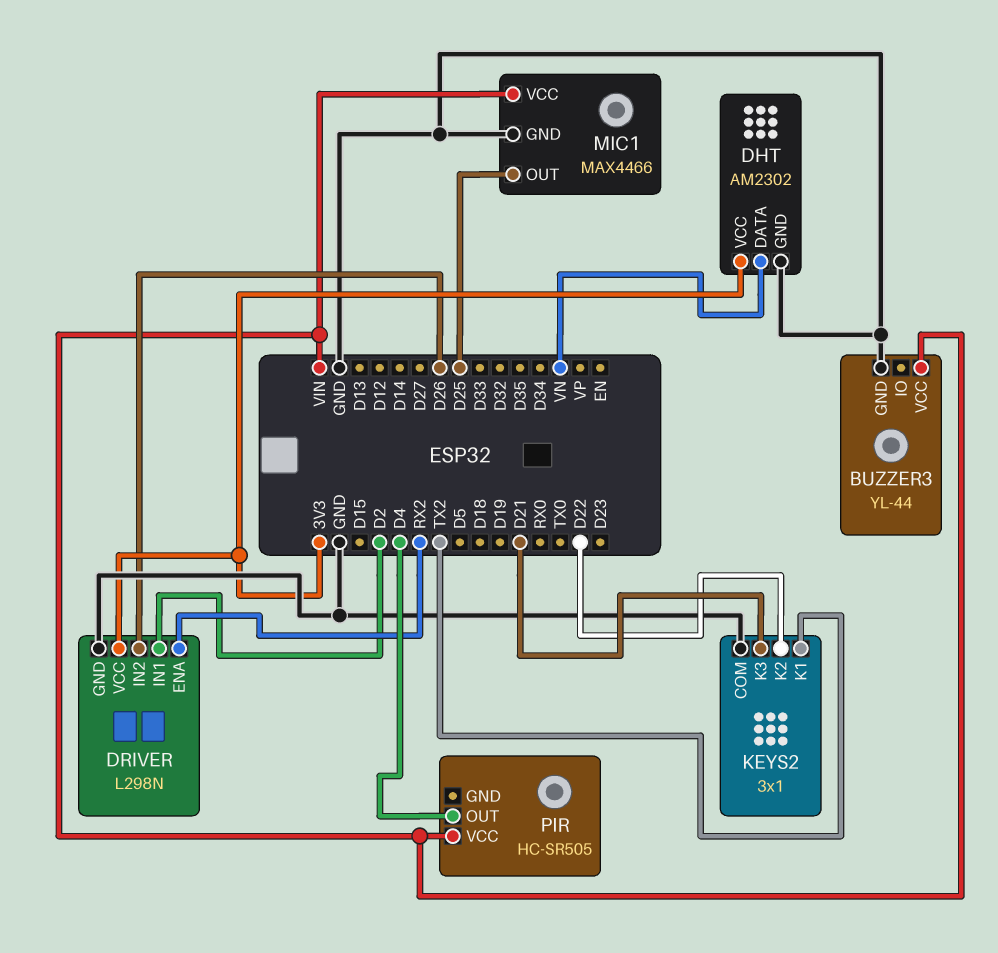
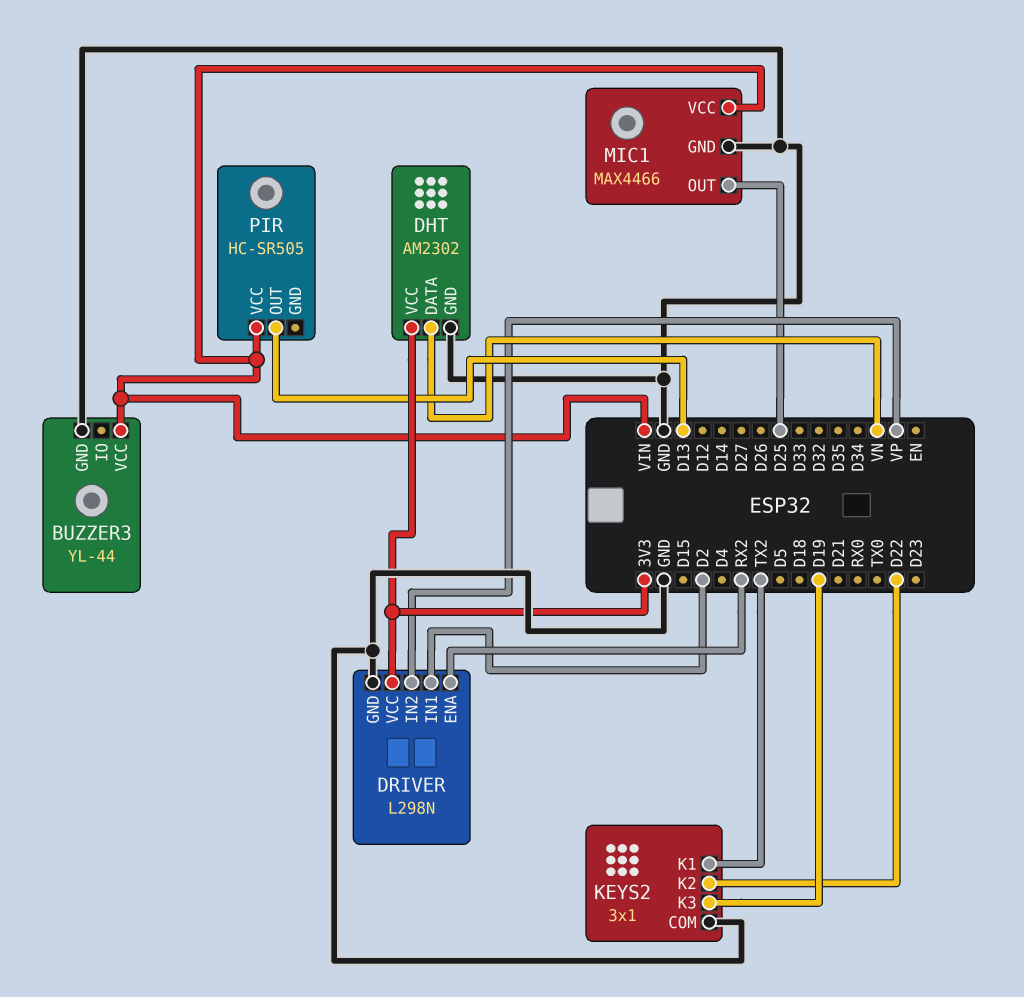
DRIVER pin IN2: D26 -> VP
KEYS2 pin K3: D21 -> D19
PIR pin OUT: D4 -> D13

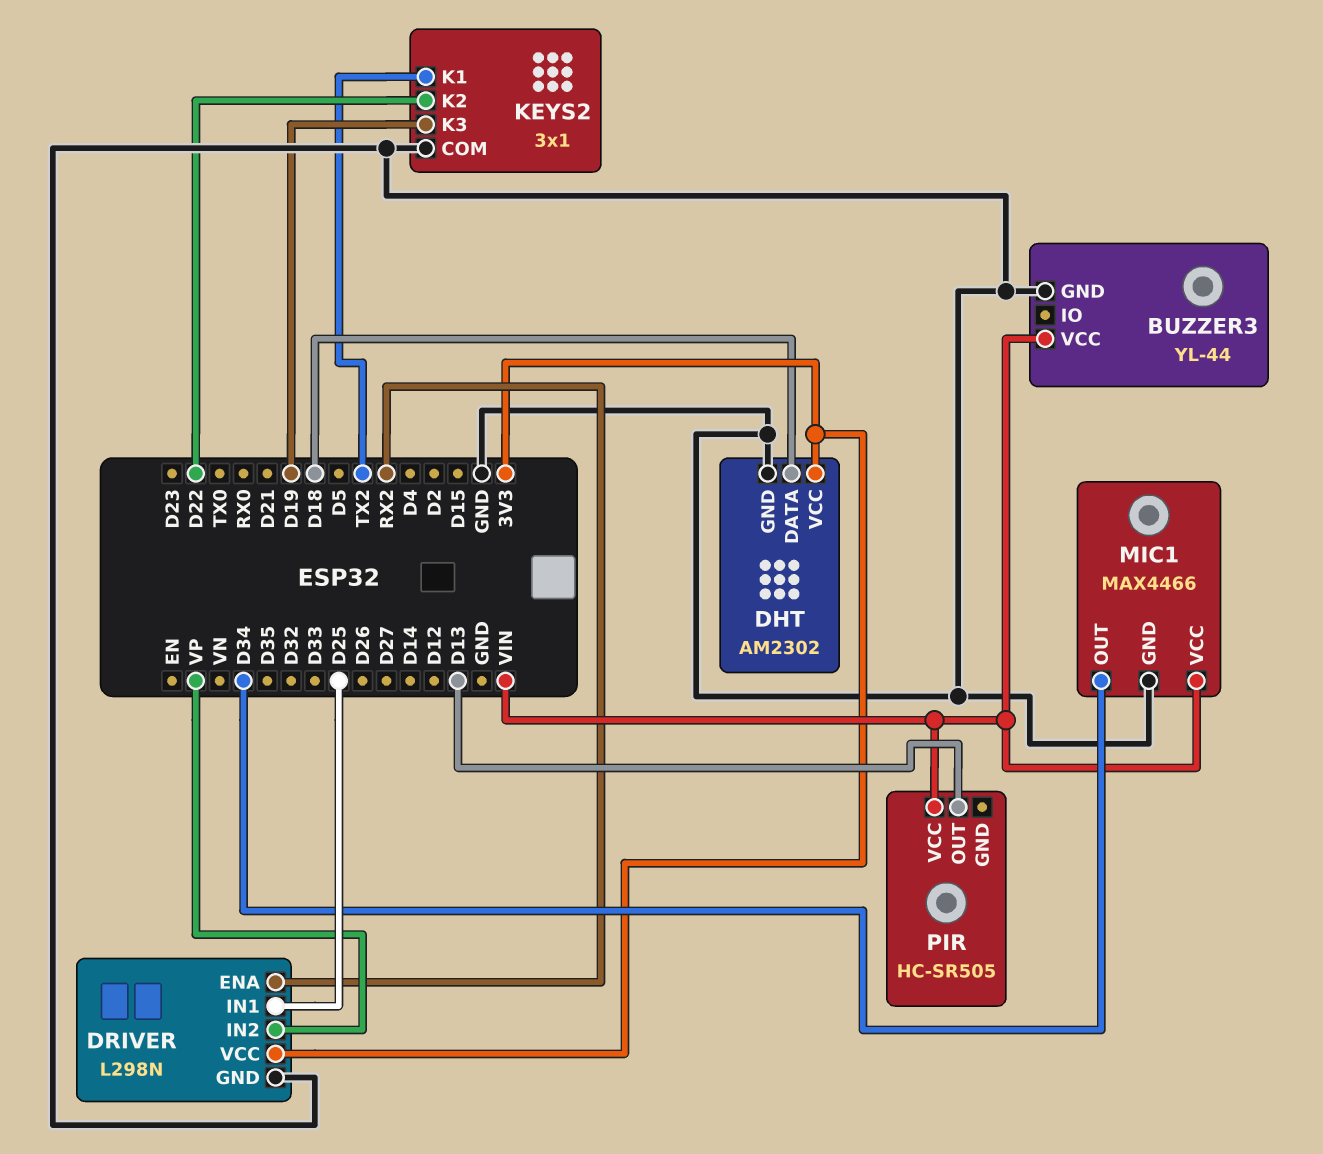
DHT pin DATA: VN -> D18
DRIVER pin IN1: D2 -> D25
MIC1 pin OUT: D25 -> D34

